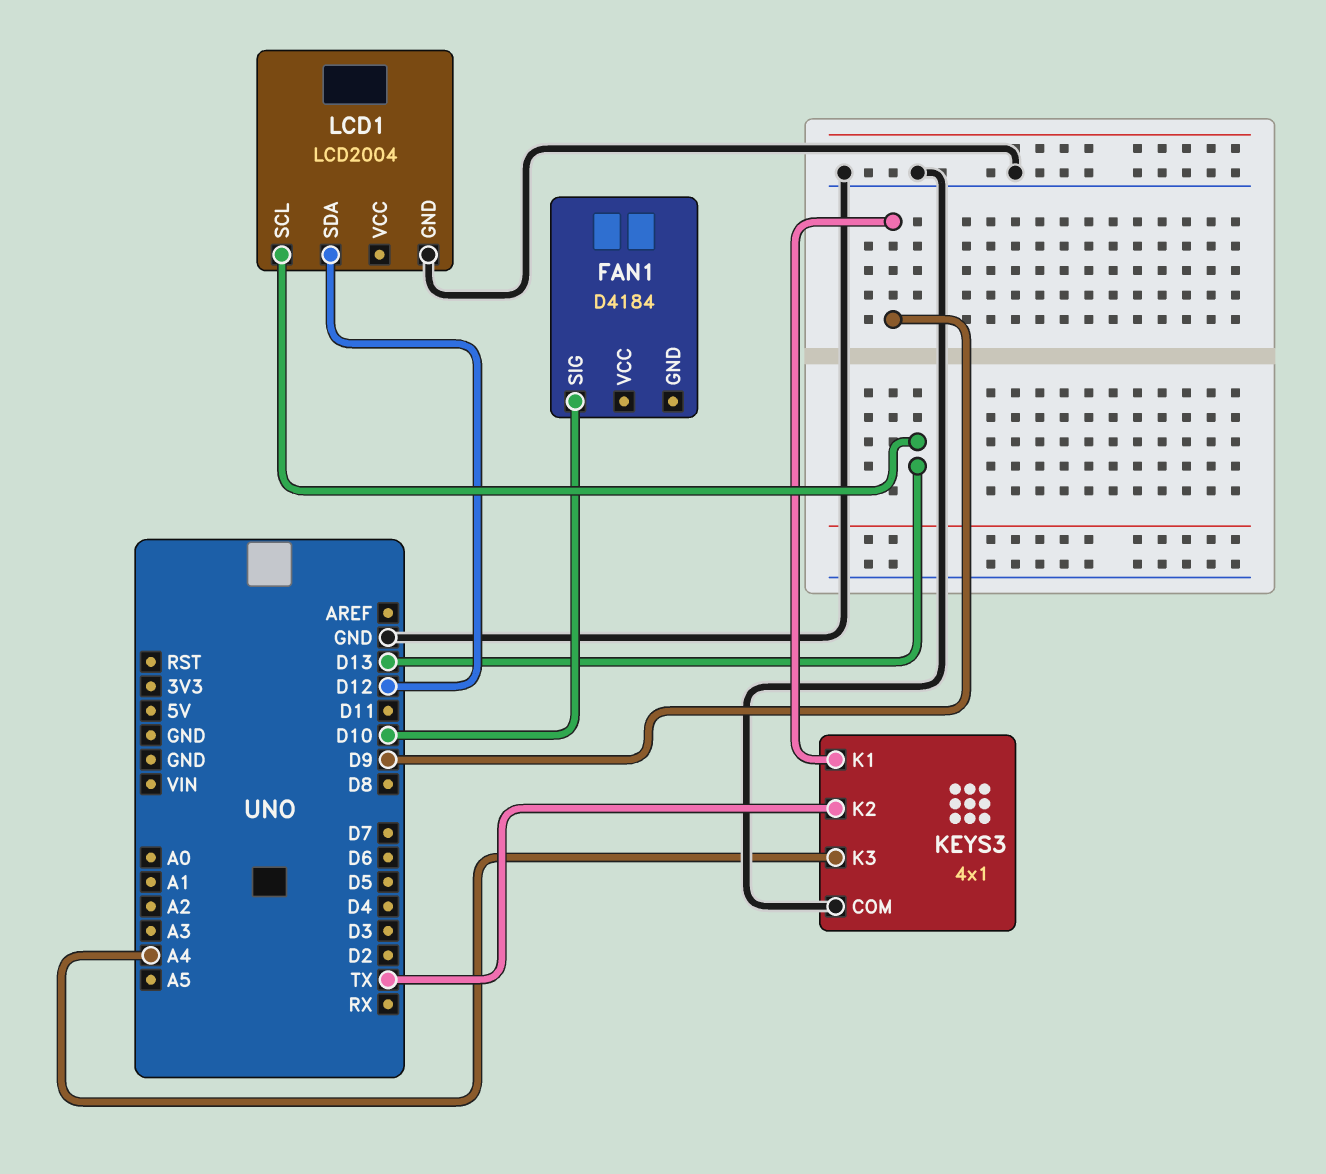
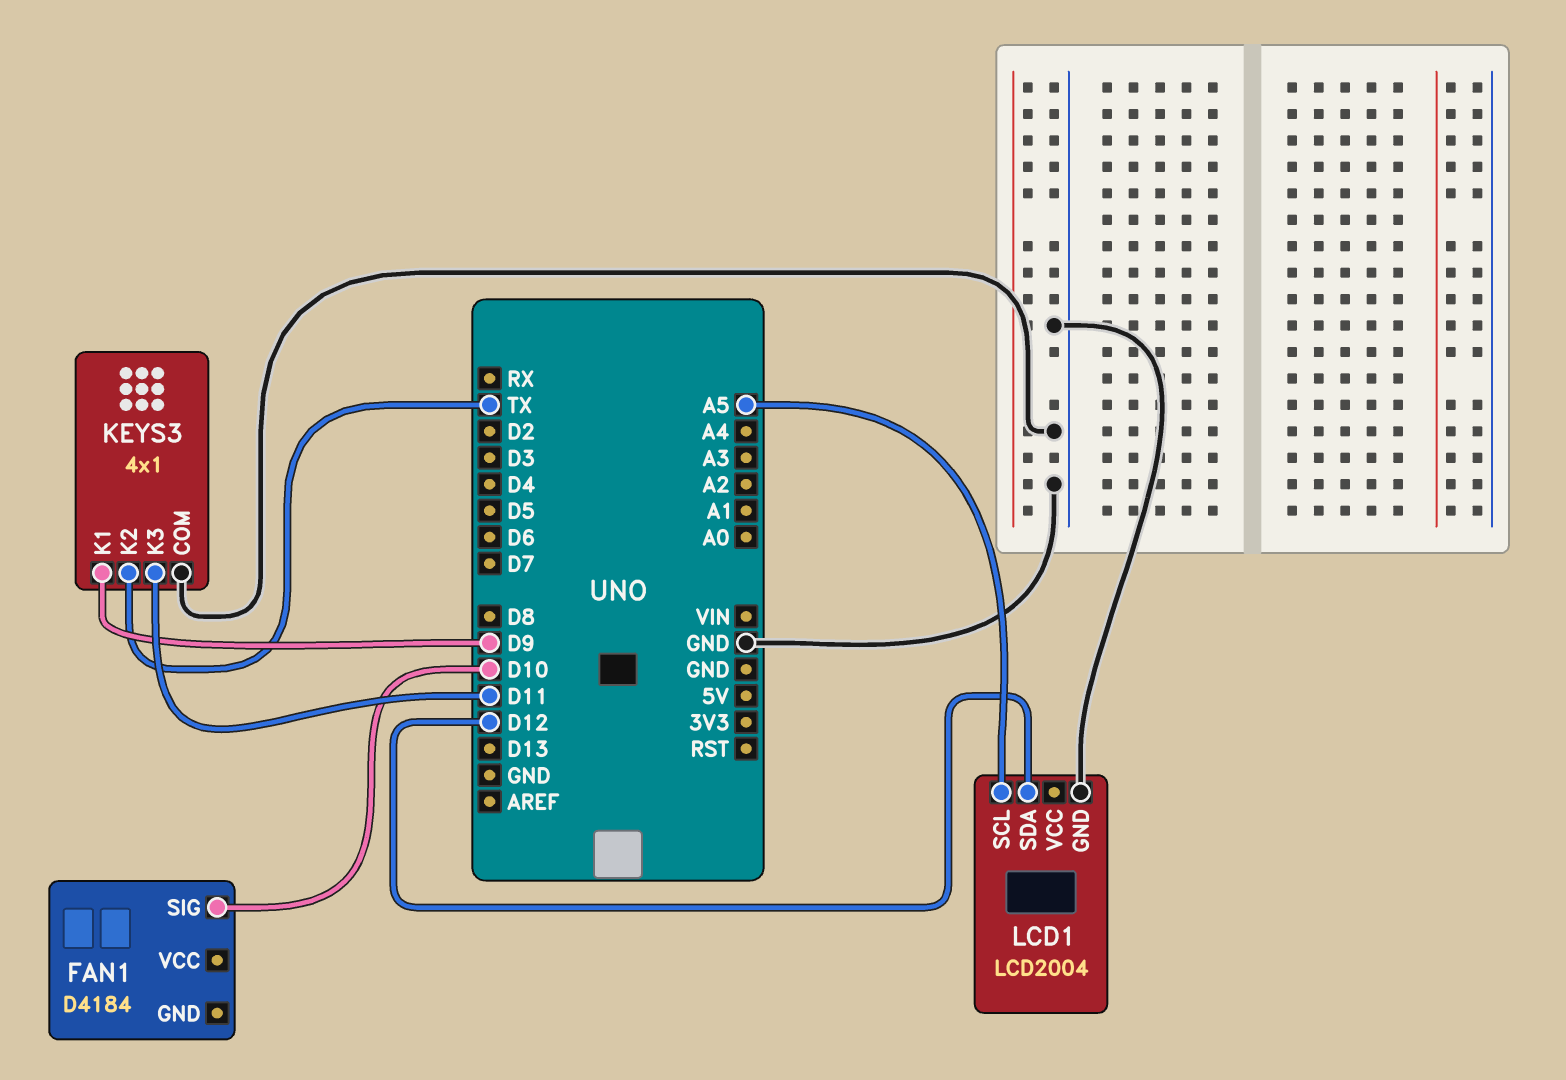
KEYS3 pin K3: A4 -> D11
LCD1 pin SCL: D13 -> A5

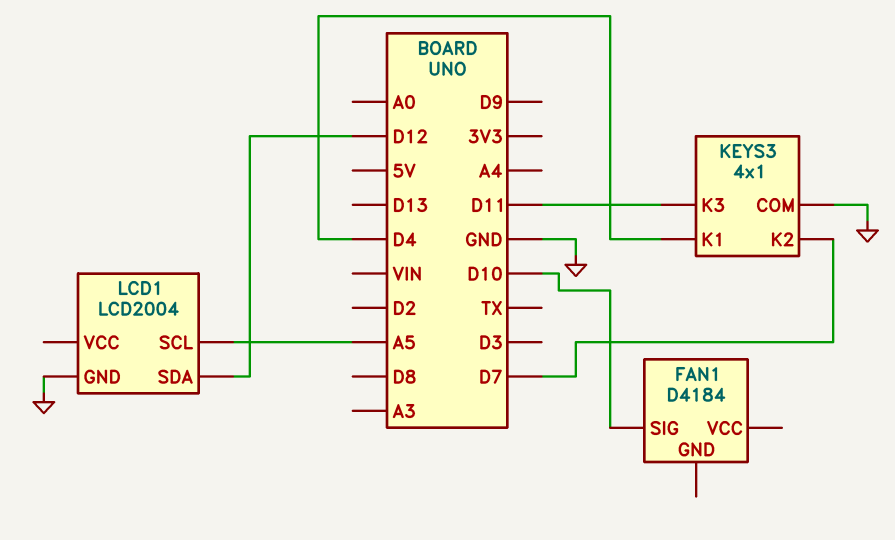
KEYS3 pin K1: D9 -> D4
KEYS3 pin K2: TX -> D7

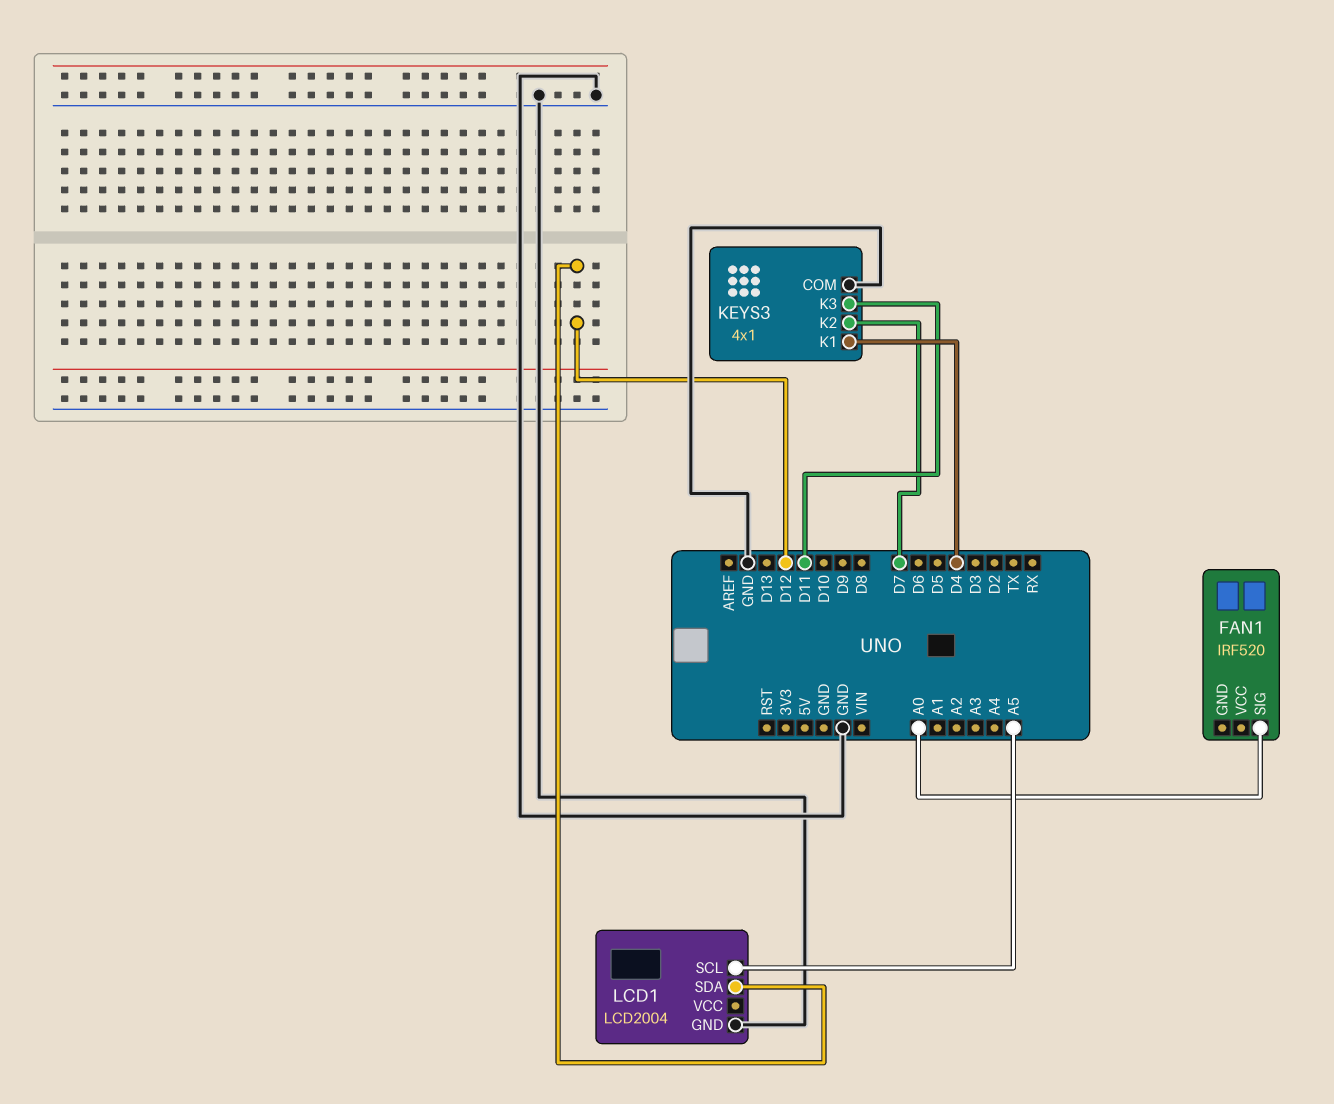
FAN1: D4184 -> IRF520
FAN1 pin SIG: D10 -> A0

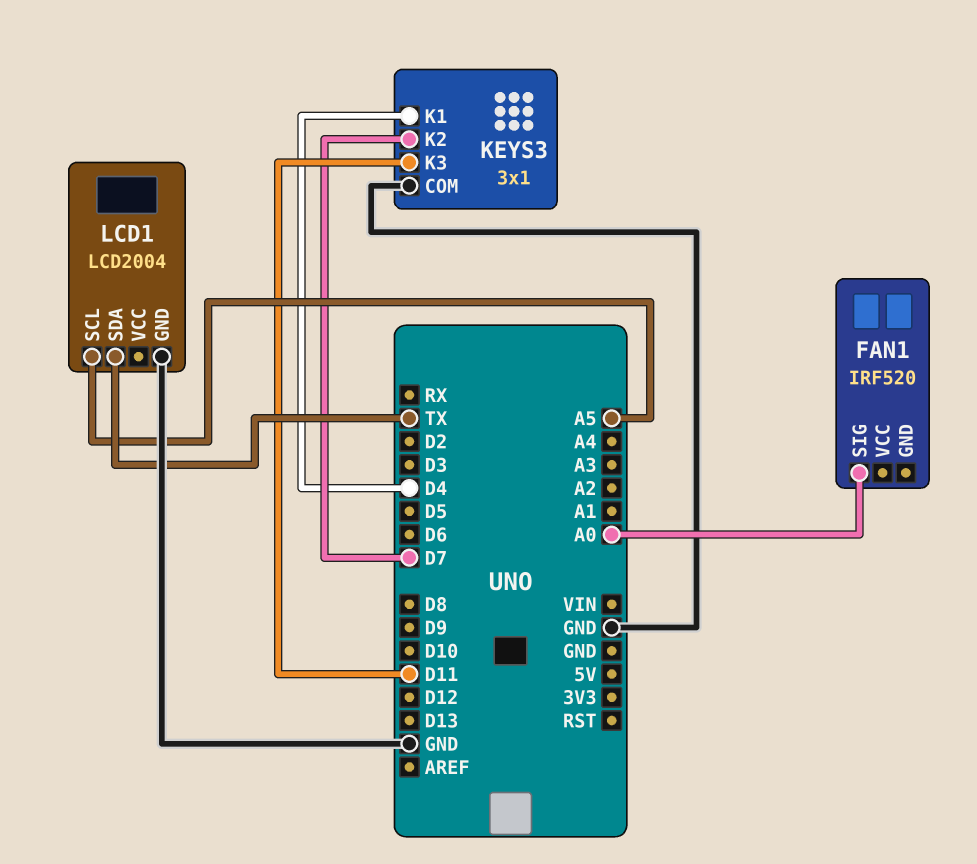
KEYS3: 4x1 -> 3x1
LCD1 pin SDA: D12 -> TX

